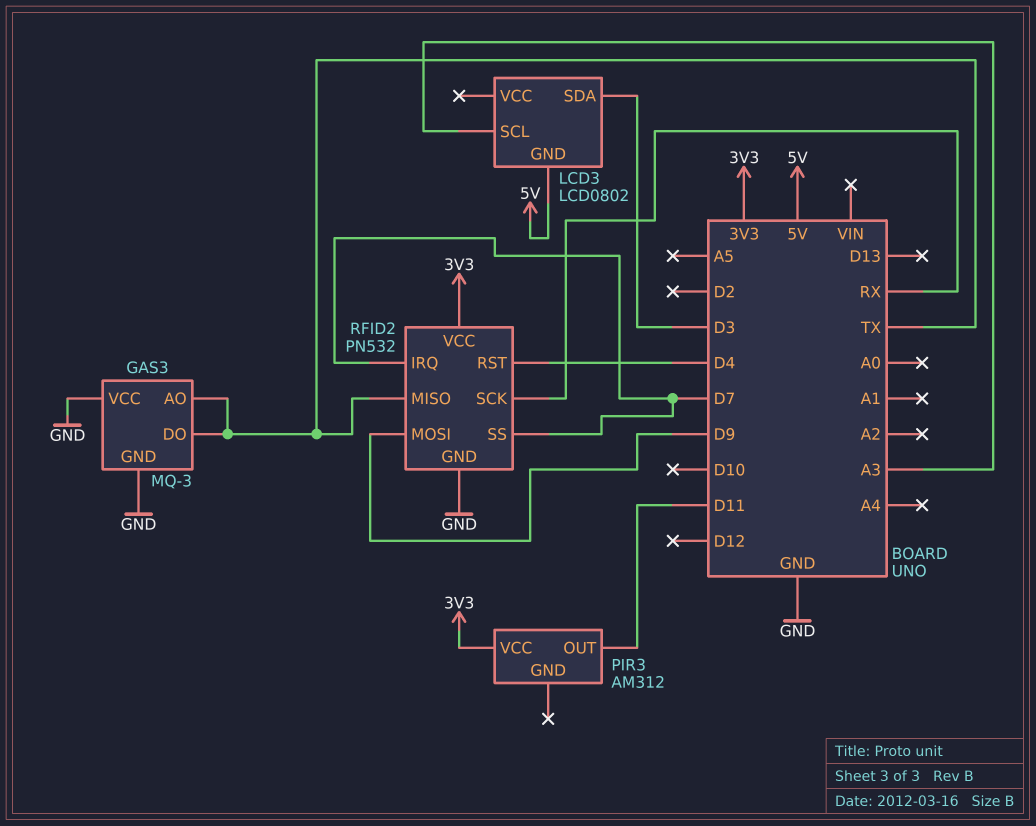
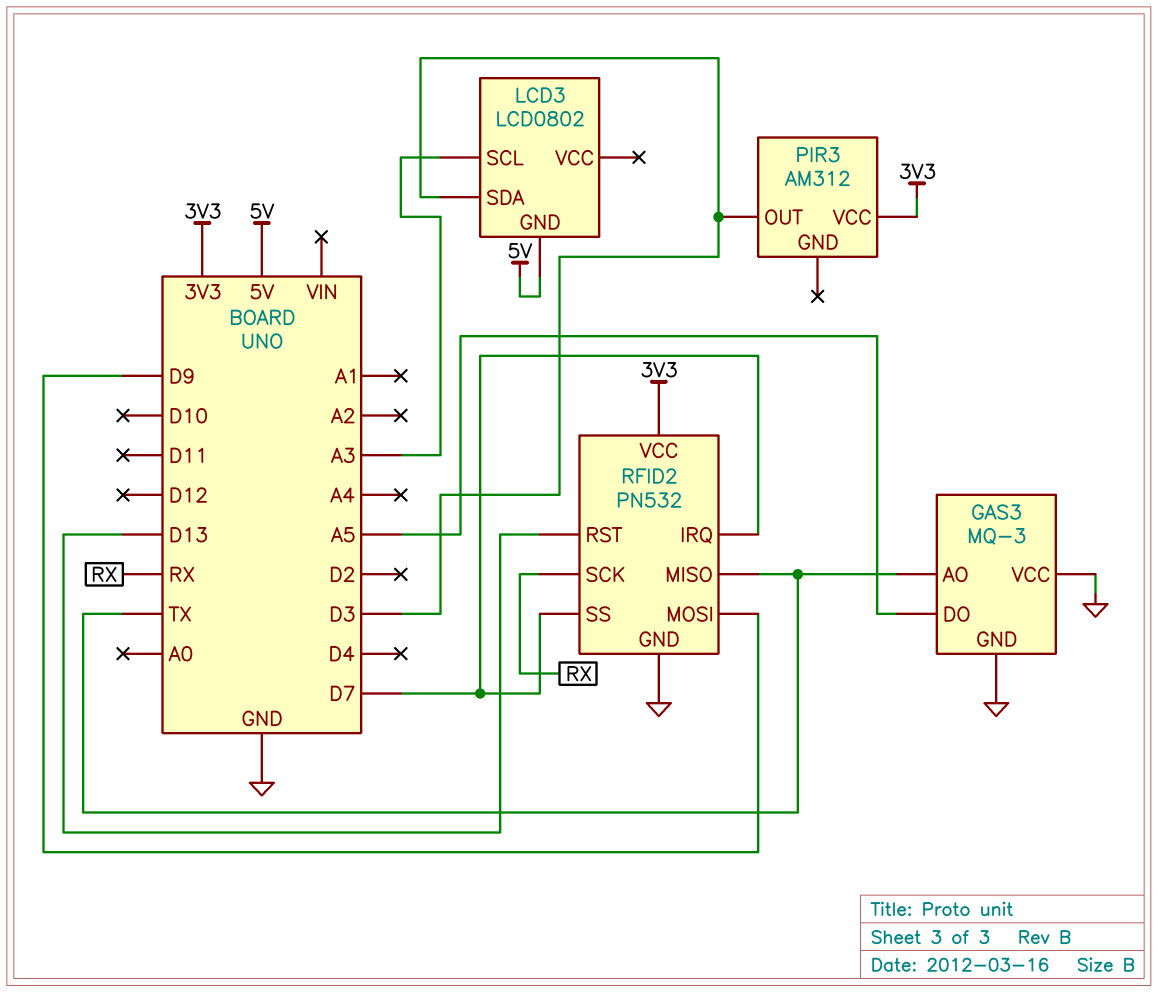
GAS3 pin DO: TX -> A5
PIR3 pin OUT: D11 -> D3
RFID2 pin RST: D4 -> D13

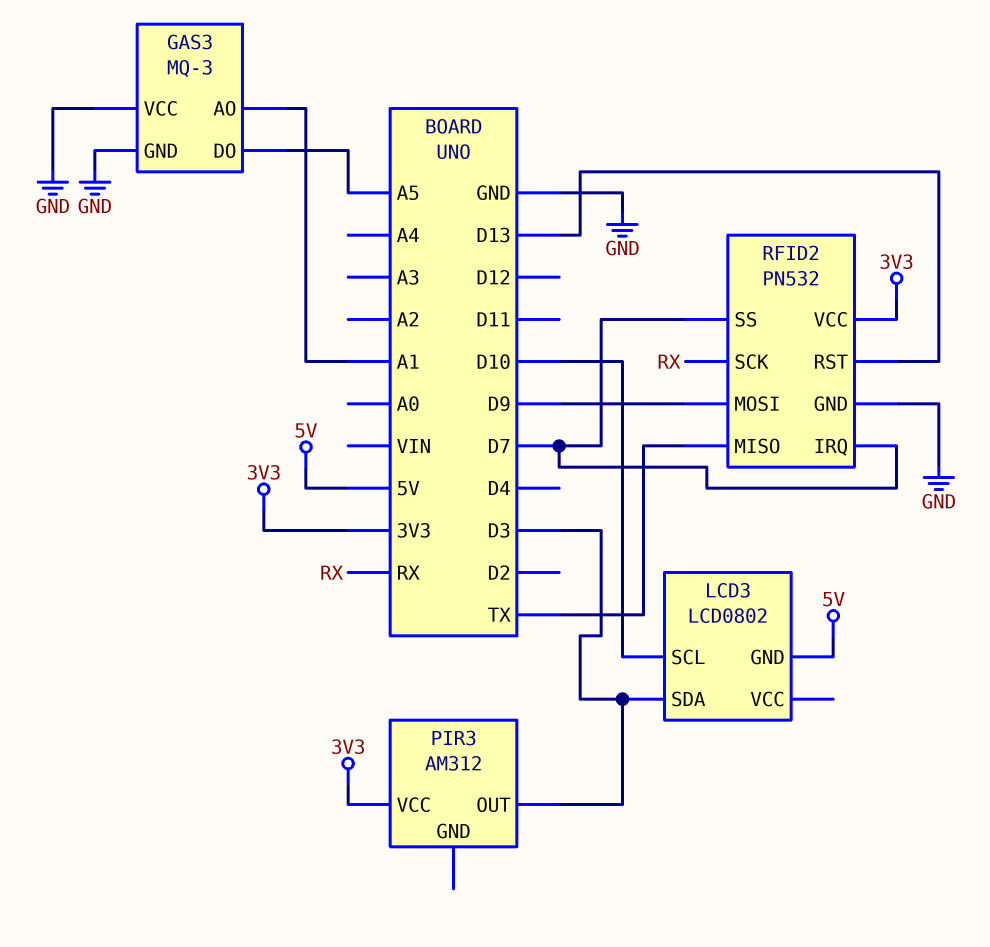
GAS3 pin AO: TX -> A1
LCD3 pin SCL: A3 -> D10

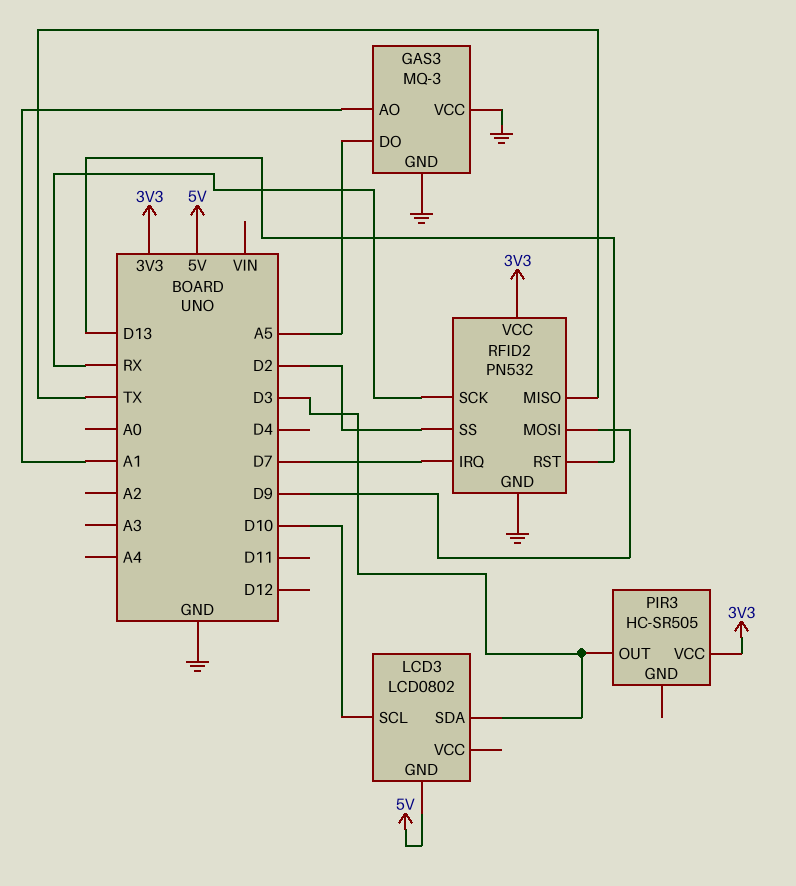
PIR3: AM312 -> HC-SR505
RFID2 pin SS: D7 -> D2

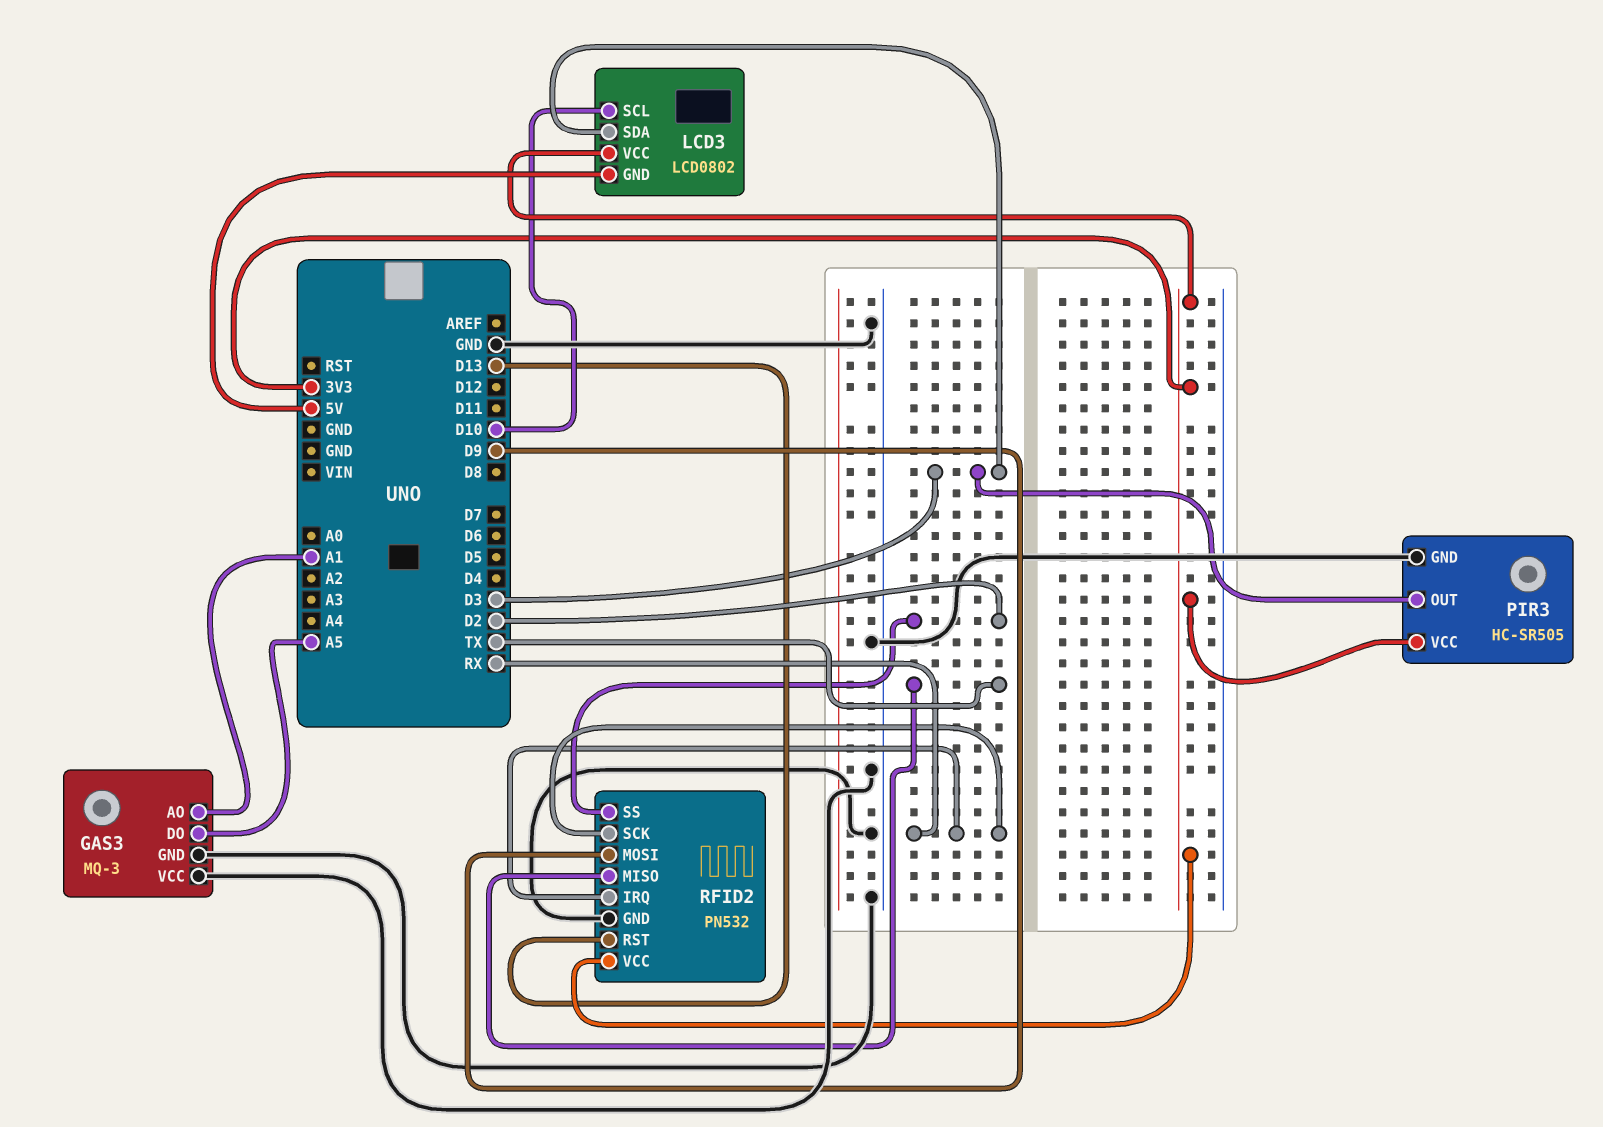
LCD3 pin VCC: none -> 3V3
PIR3 pin GND: none -> GND
RFID2 pin IRQ: D7 -> RX

